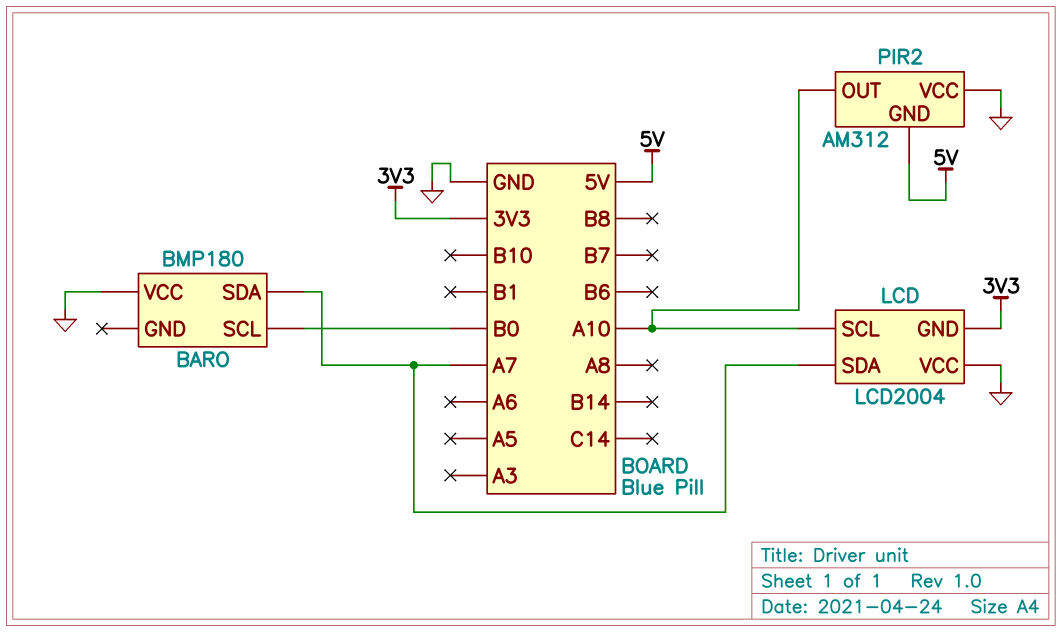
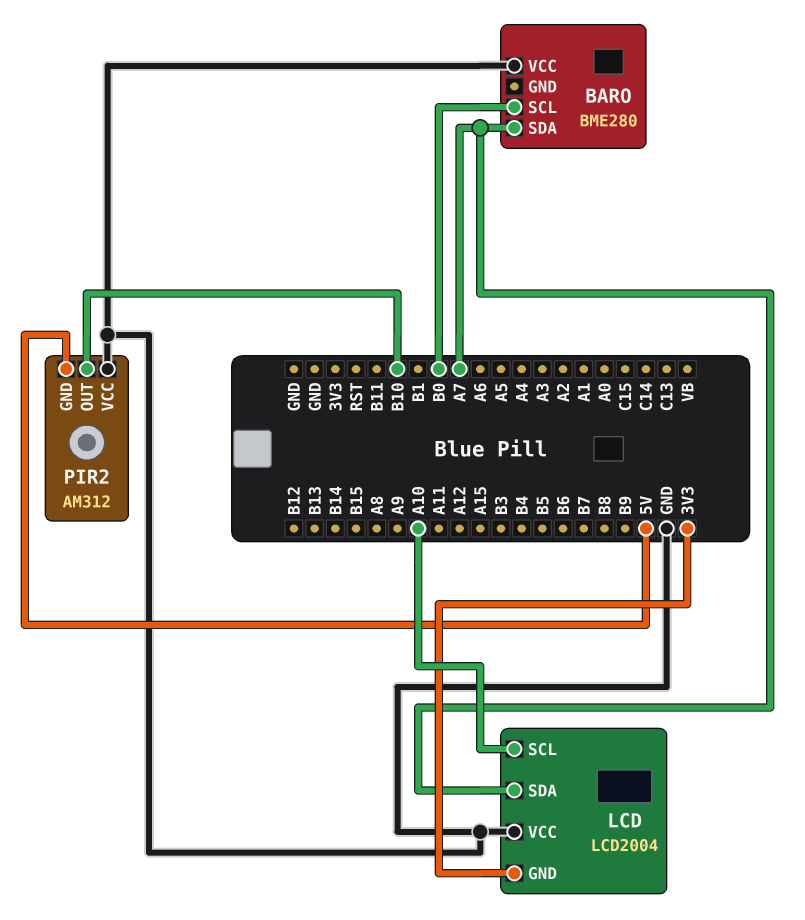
BARO: BMP180 -> BME280
PIR2 pin OUT: A10 -> B10

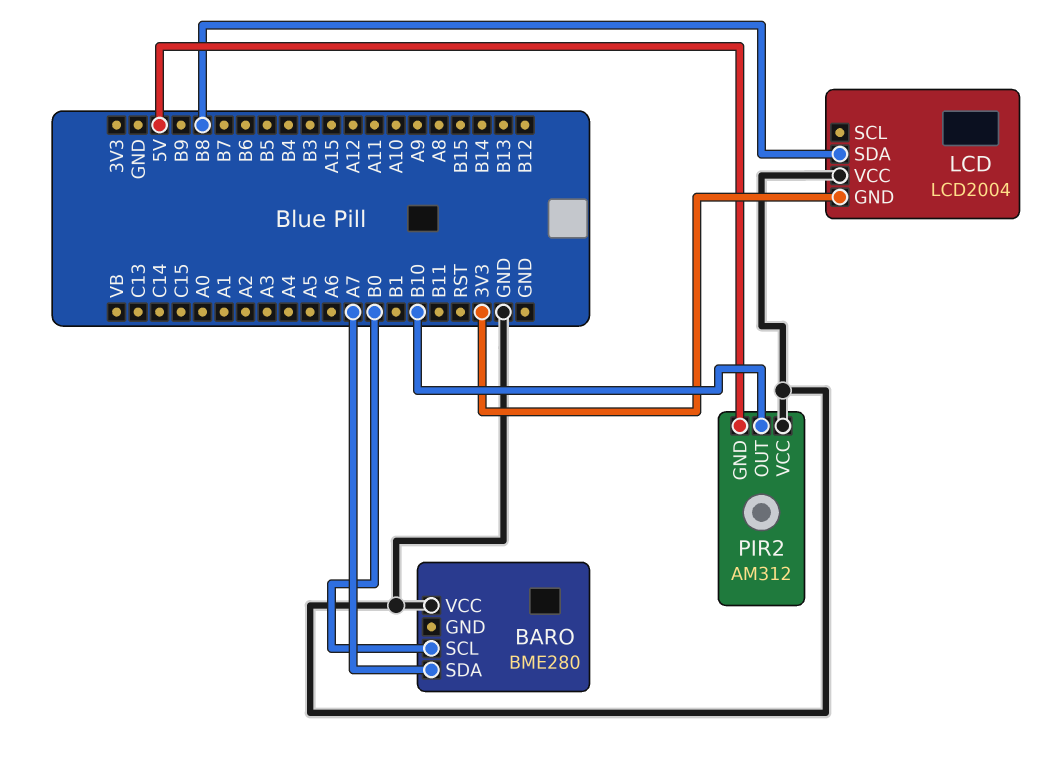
LCD pin SCL: A10 -> none
LCD pin SDA: A7 -> B8

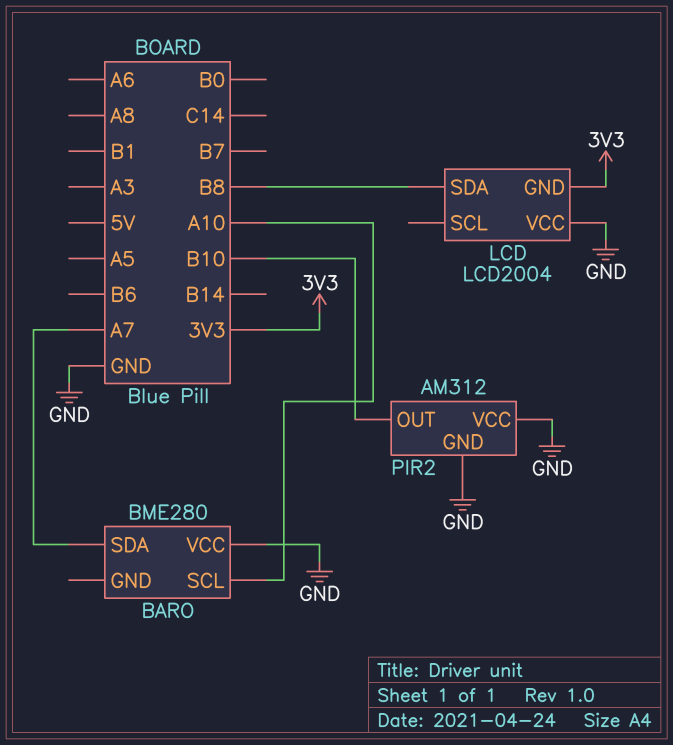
BARO pin SCL: B0 -> A10
PIR2 pin GND: 5V -> GND

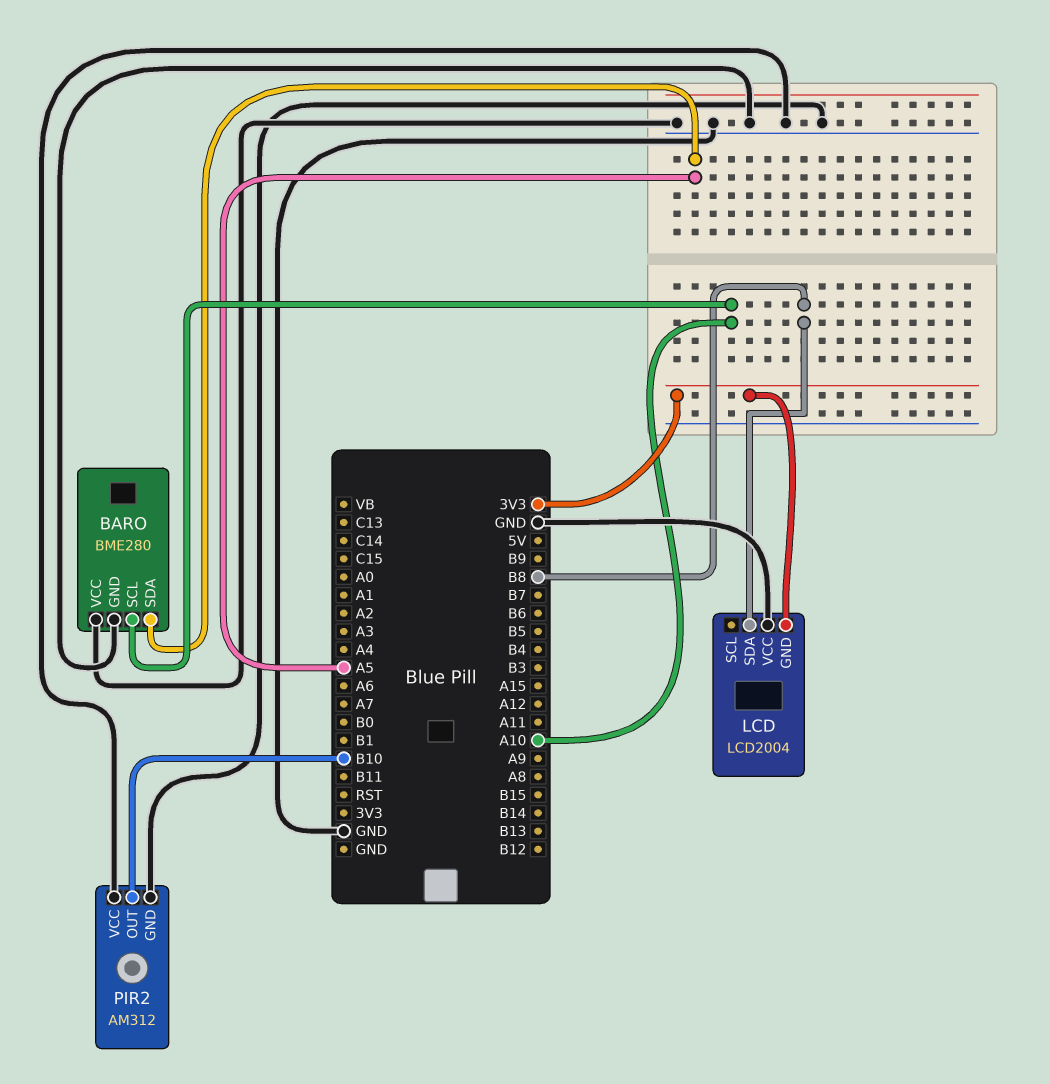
BARO pin GND: none -> GND
BARO pin SDA: A7 -> A5

